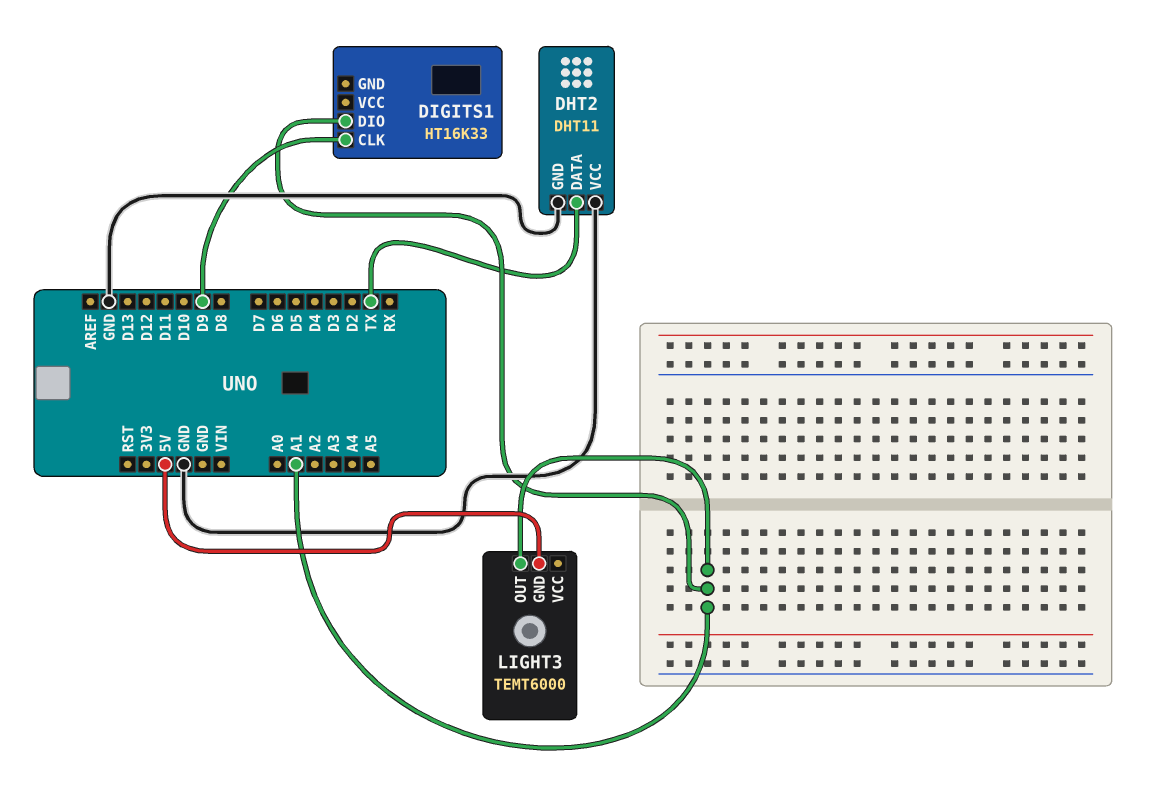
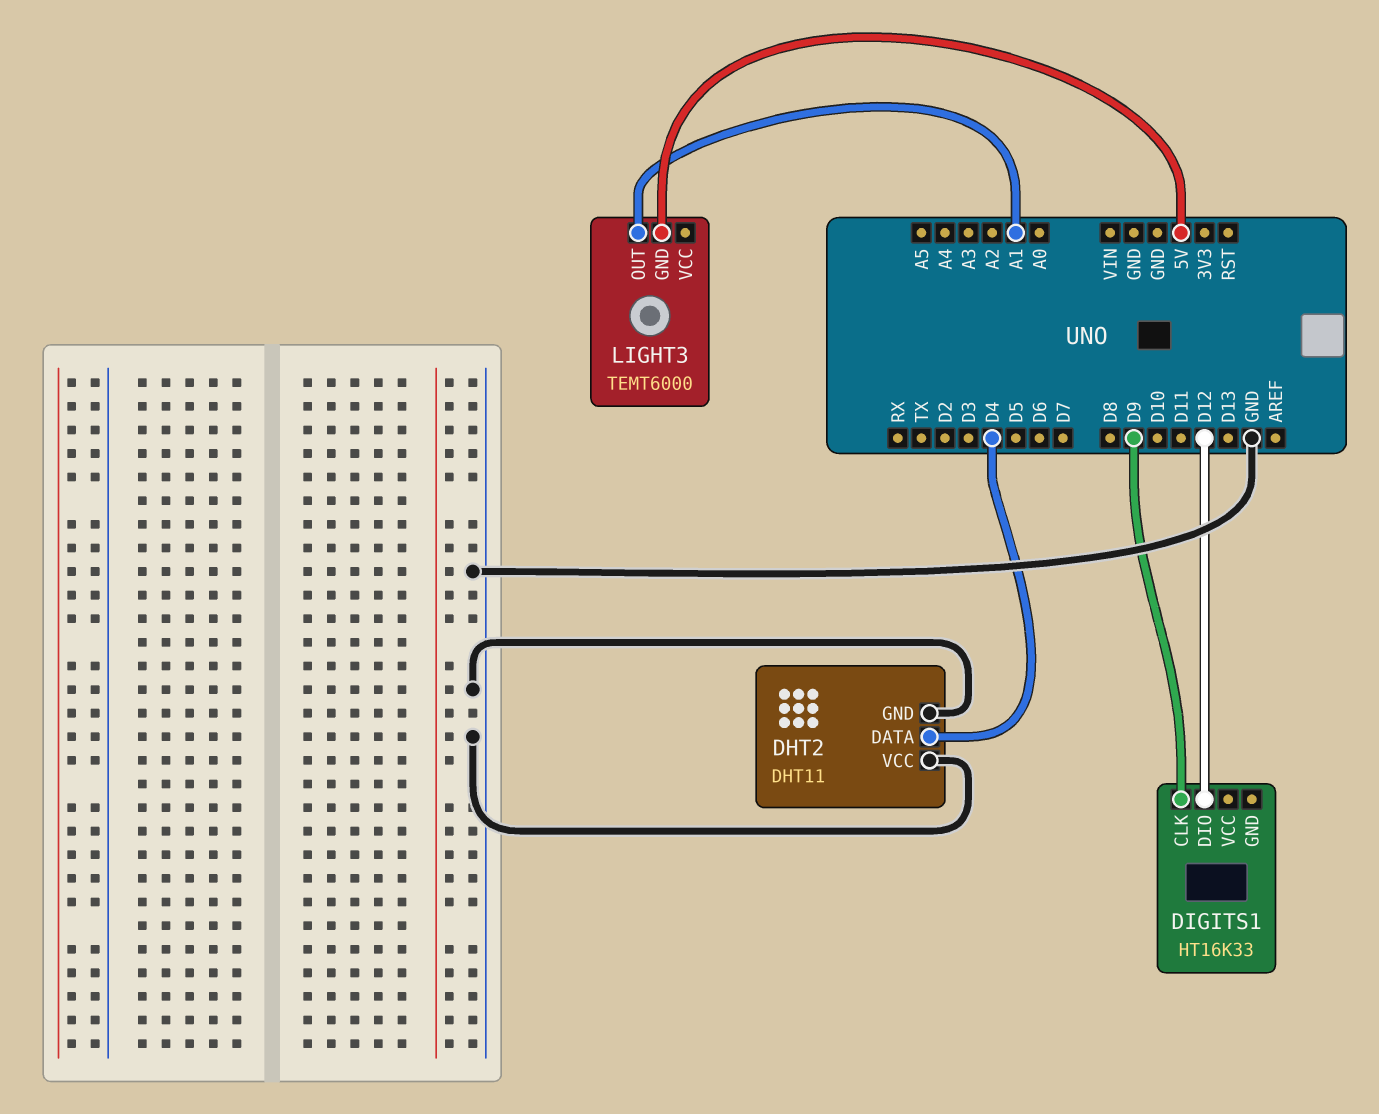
DHT2 pin DATA: TX -> D4
DIGITS1 pin DIO: A1 -> D12

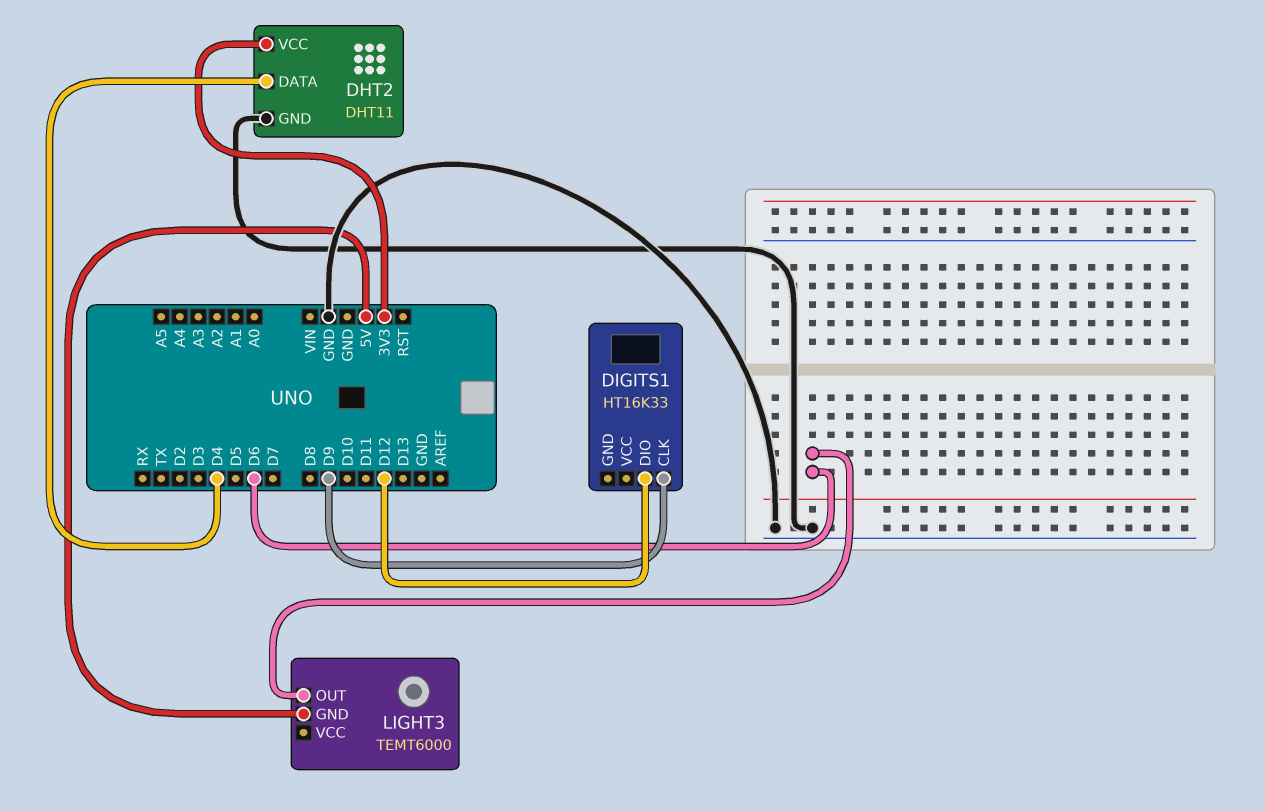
DHT2 pin VCC: GND -> 3V3
LIGHT3 pin OUT: A1 -> D6

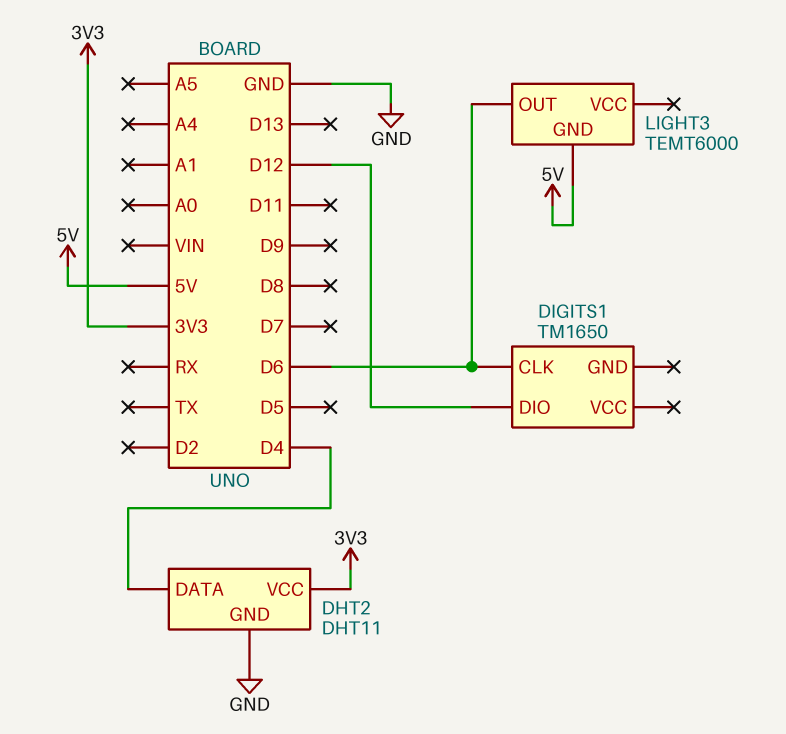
DIGITS1: HT16K33 -> TM1650
DIGITS1 pin CLK: D9 -> D6

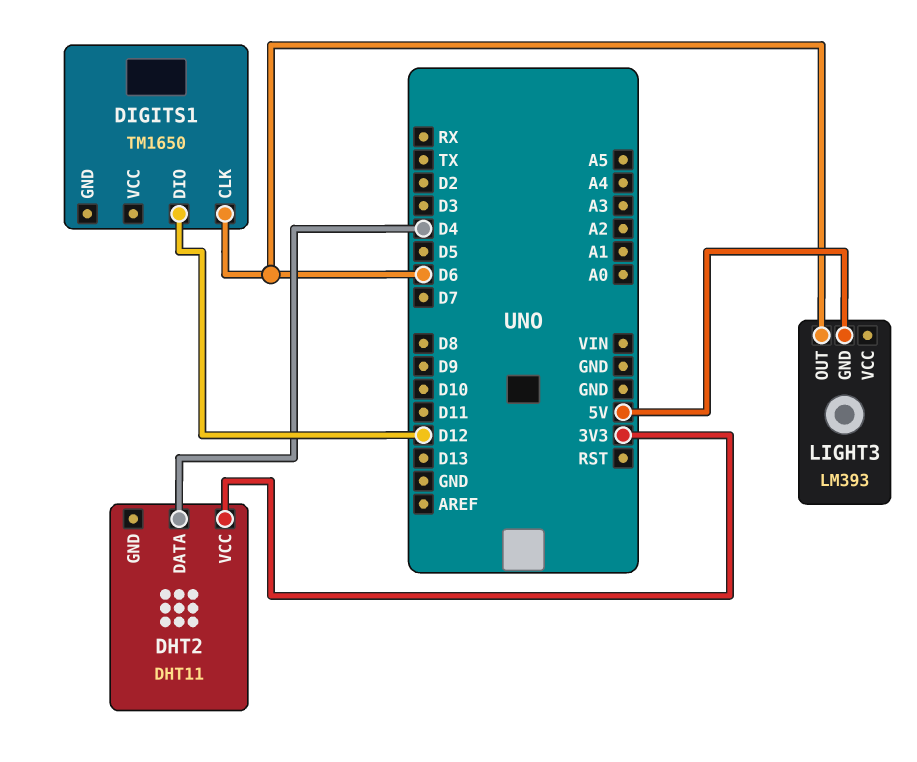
DHT2 pin GND: GND -> none
LIGHT3: TEMT6000 -> LM393

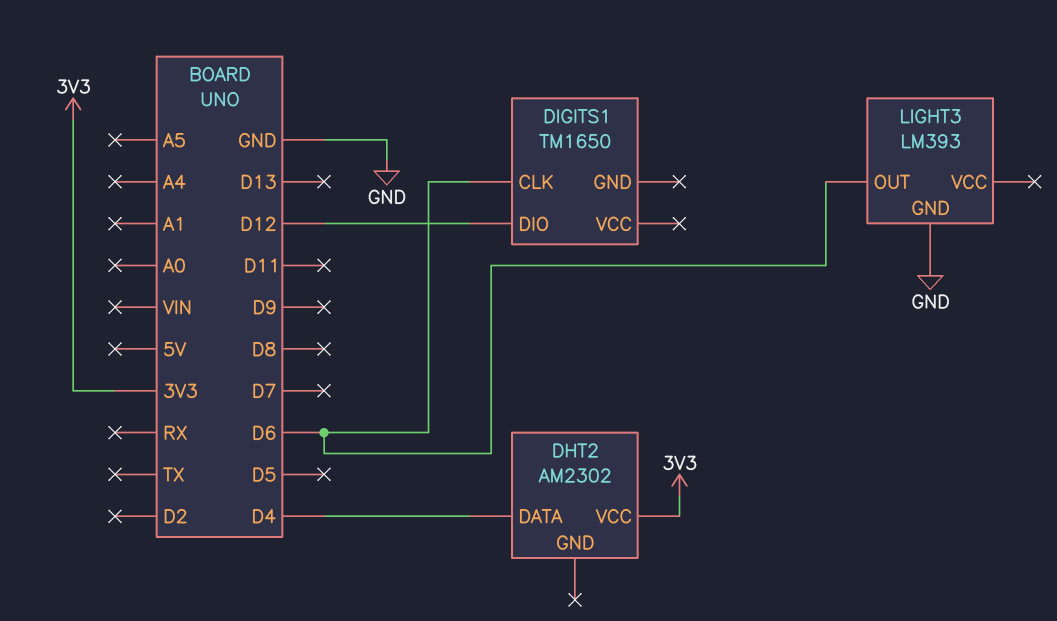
DHT2: DHT11 -> AM2302
LIGHT3 pin GND: 5V -> GND

